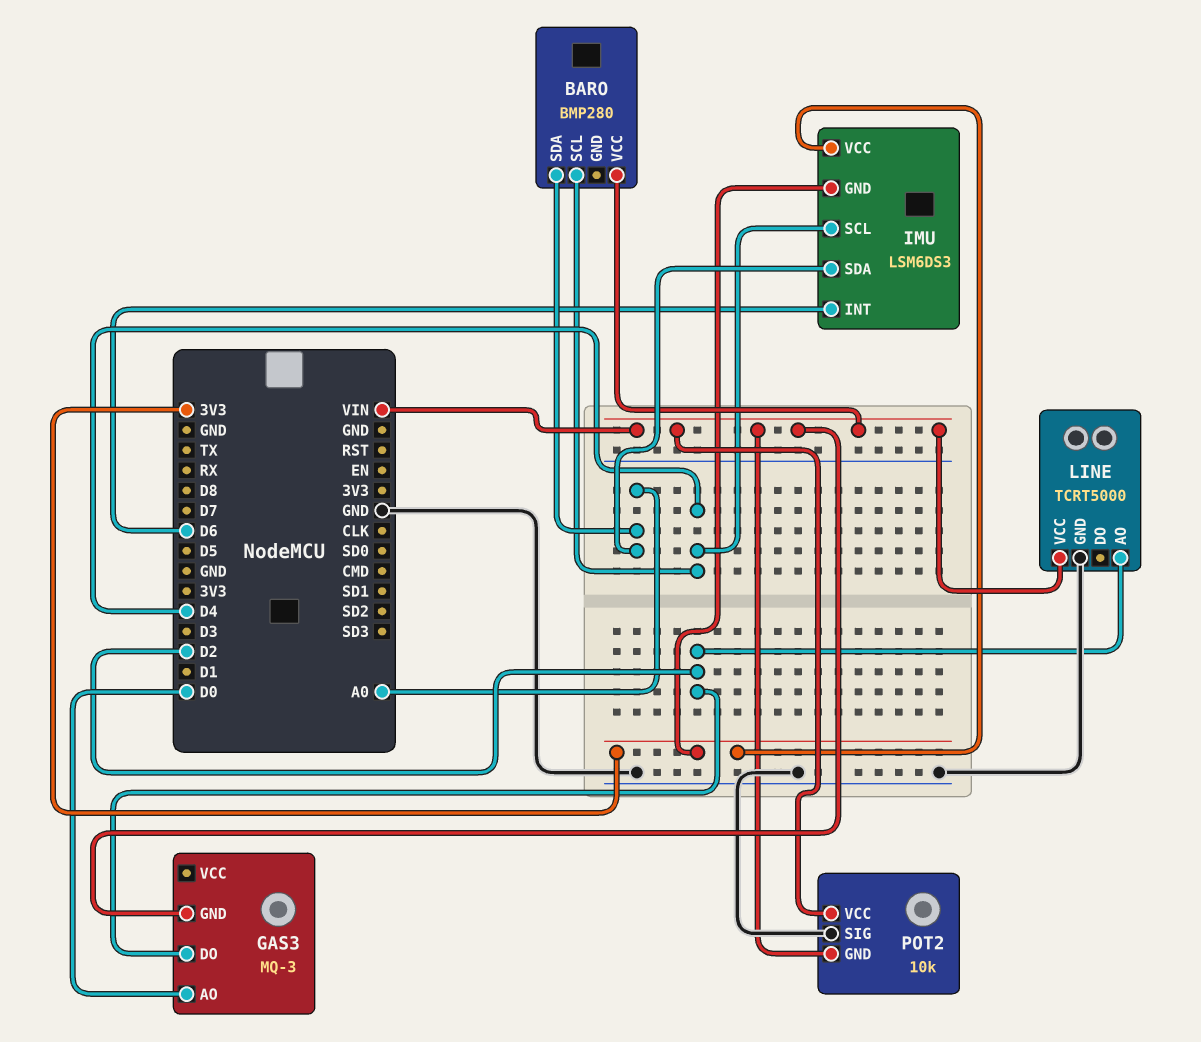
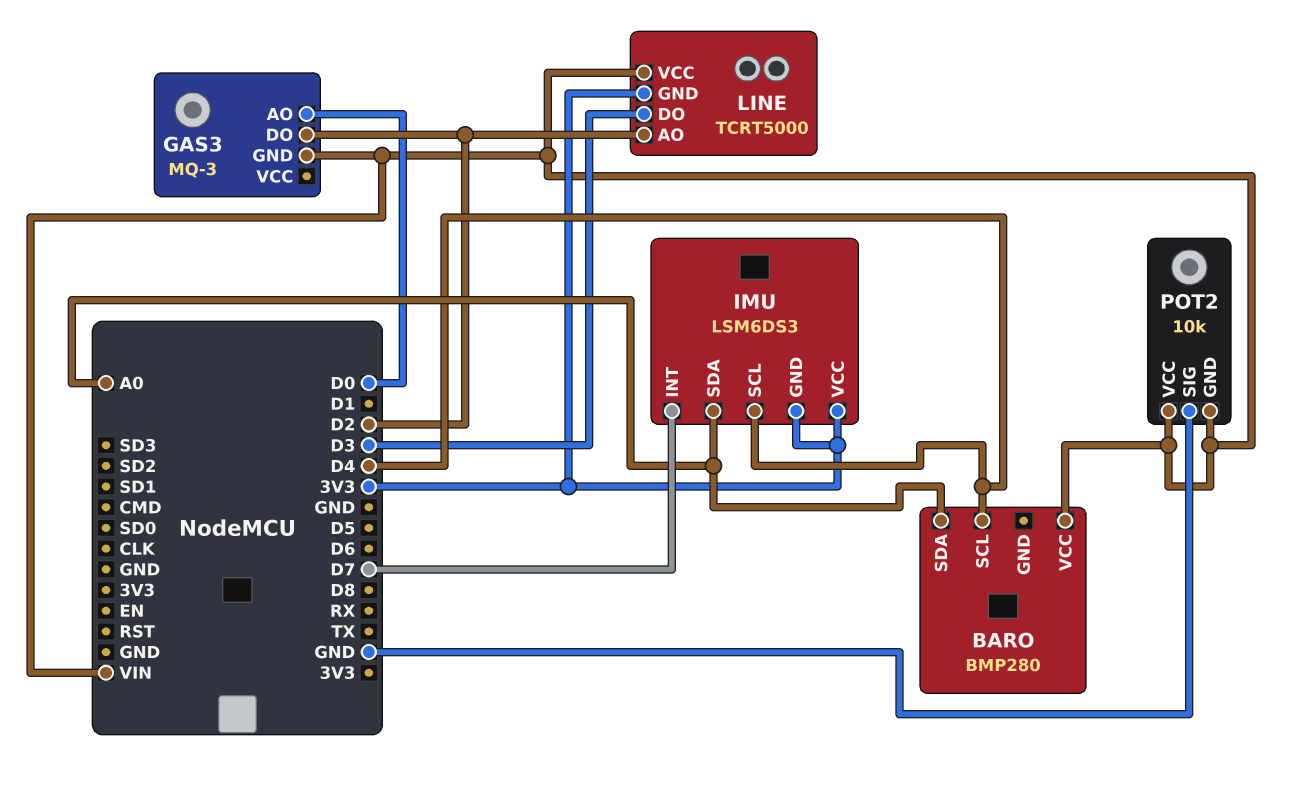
IMU pin INT: D6 -> D7
LINE pin DO: none -> D3
LINE pin GND: GND -> 3V3

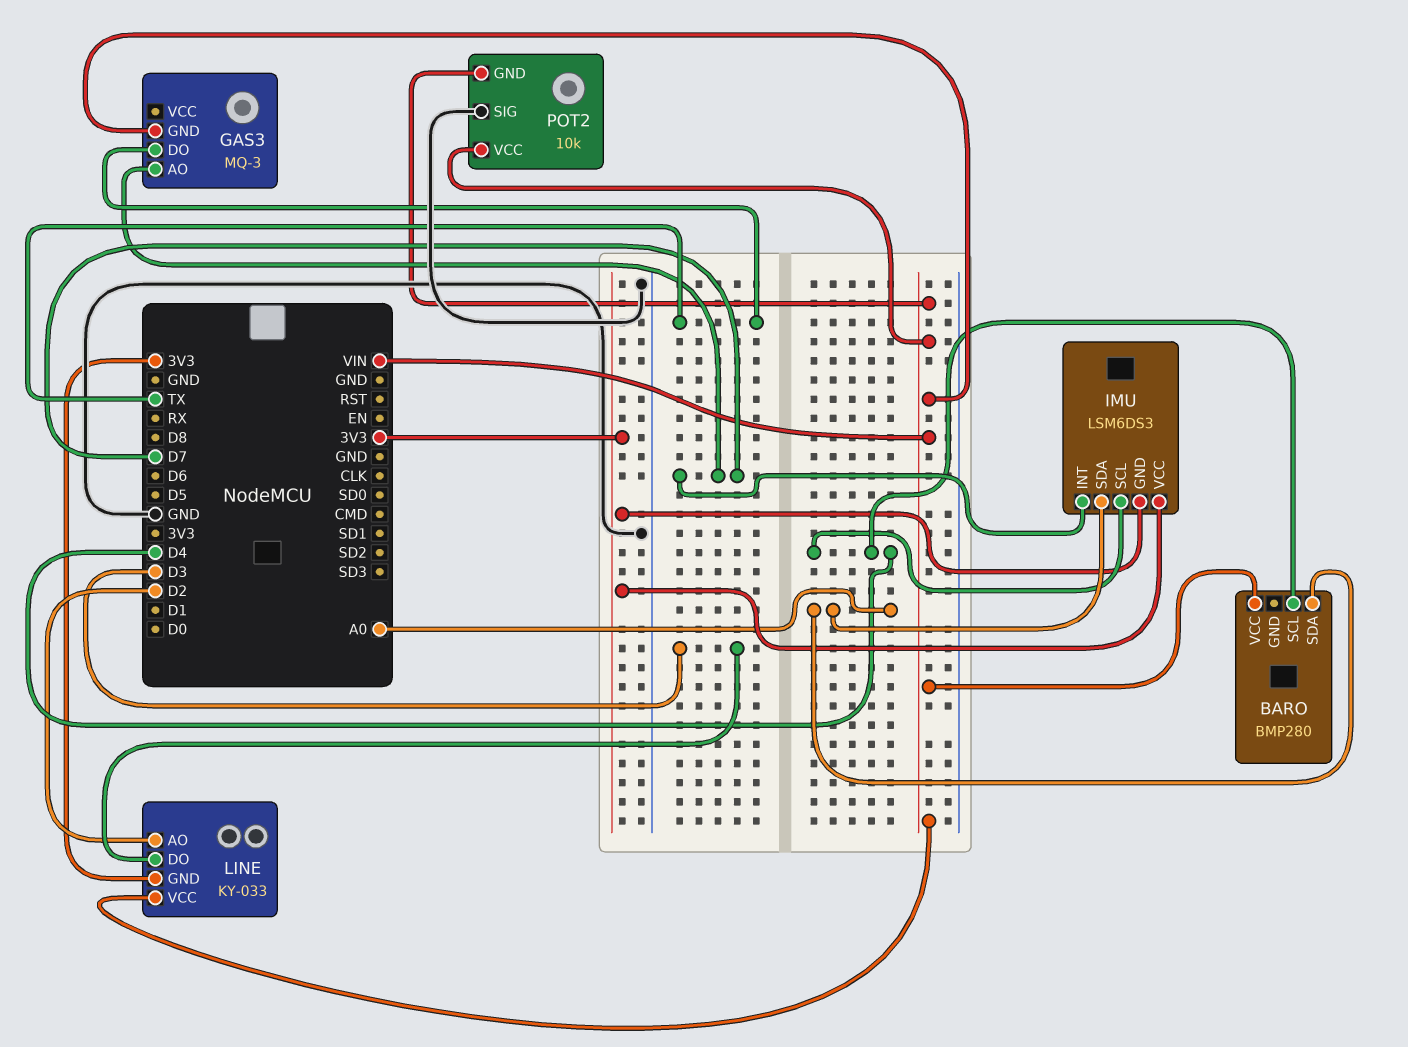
GAS3 pin AO: D0 -> D7
GAS3 pin DO: D2 -> TX
LINE: TCRT5000 -> KY-033

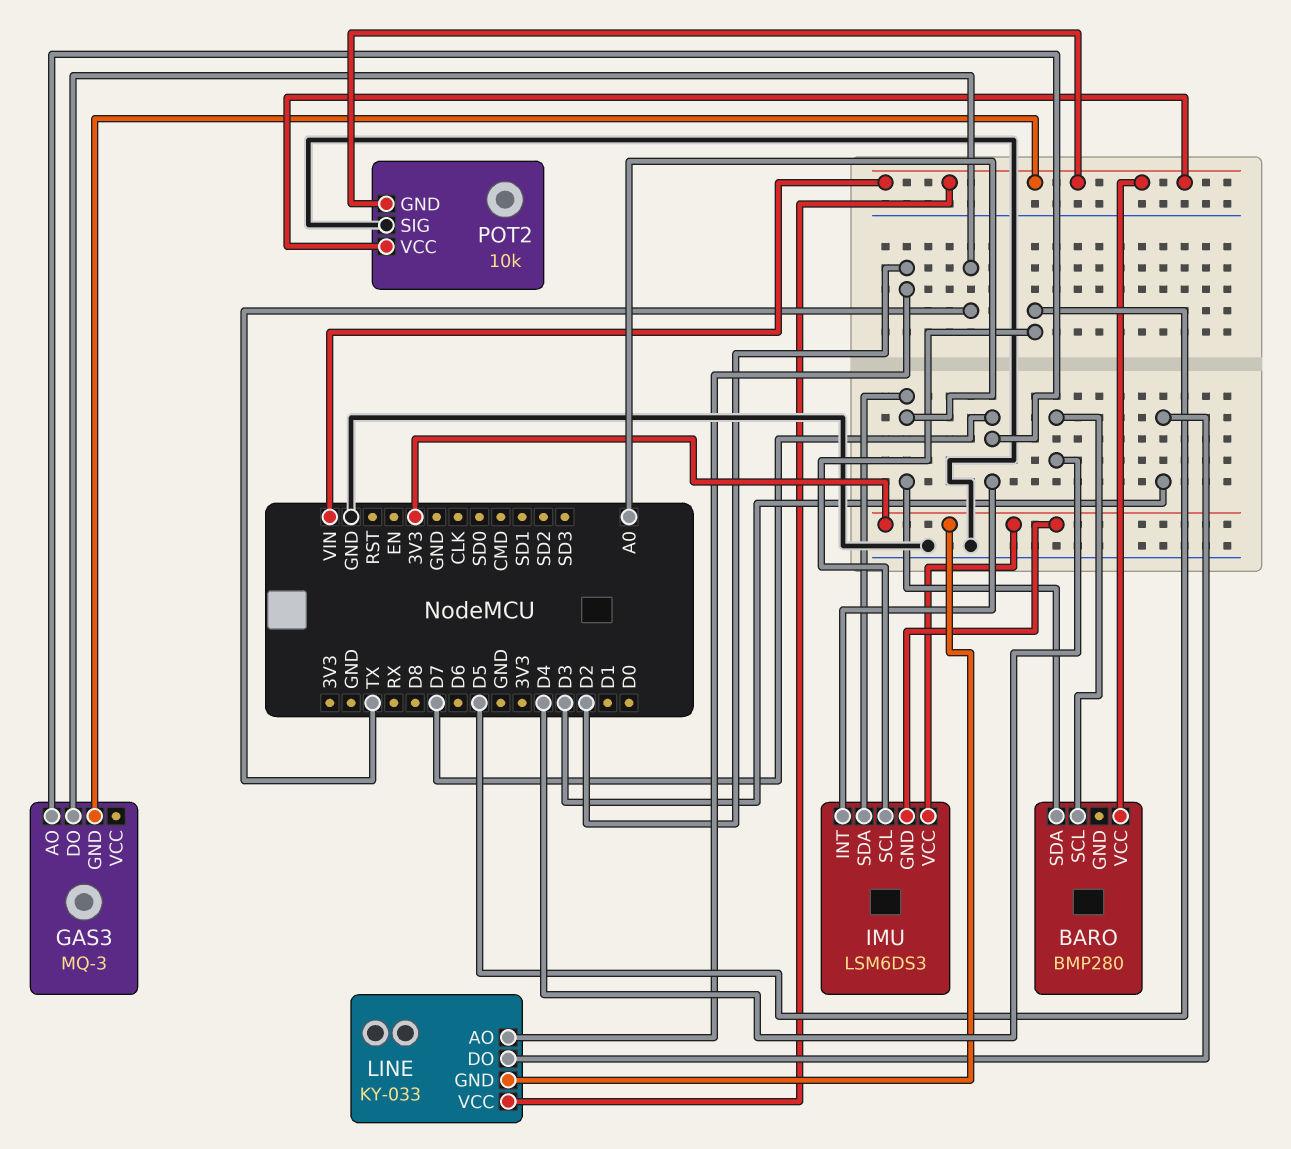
IMU pin SCL: D4 -> D5

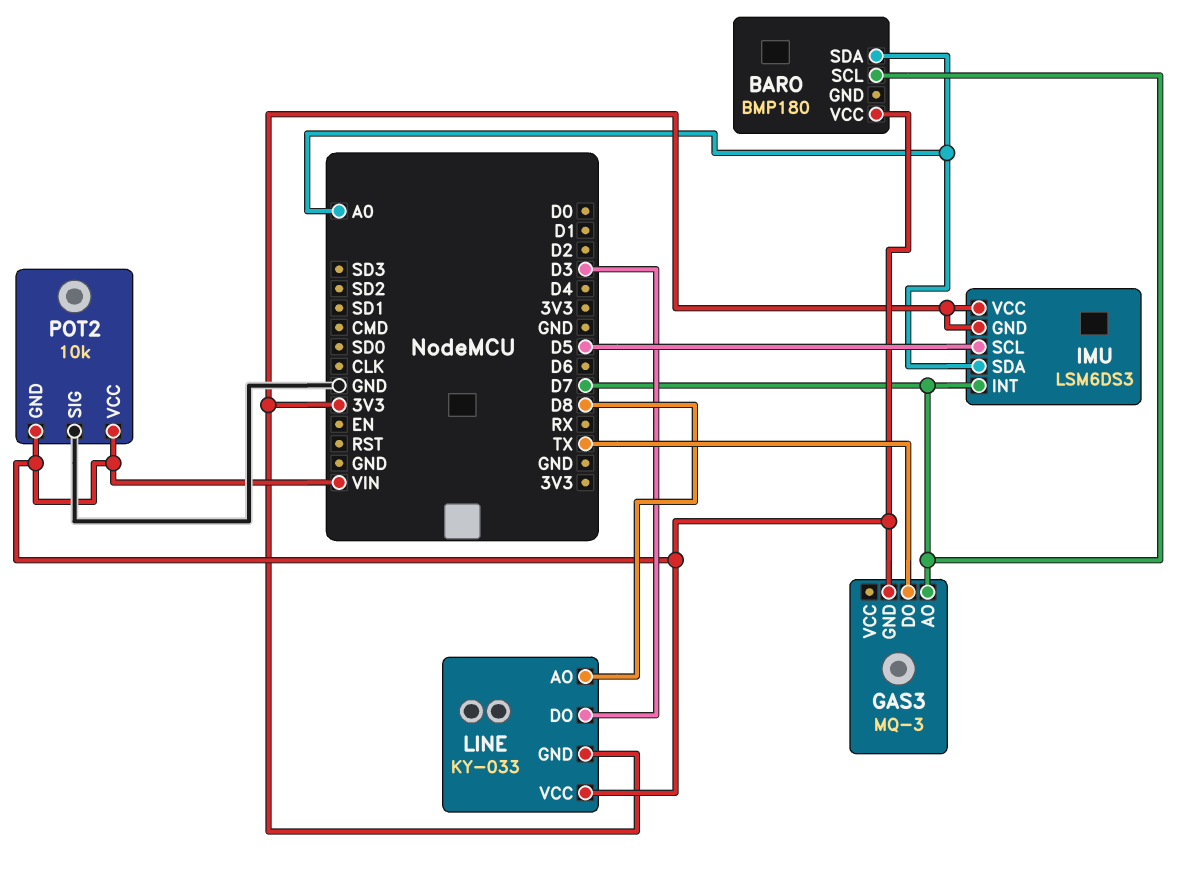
BARO: BMP280 -> BMP180
BARO pin SCL: D4 -> D7
LINE pin AO: D2 -> D8

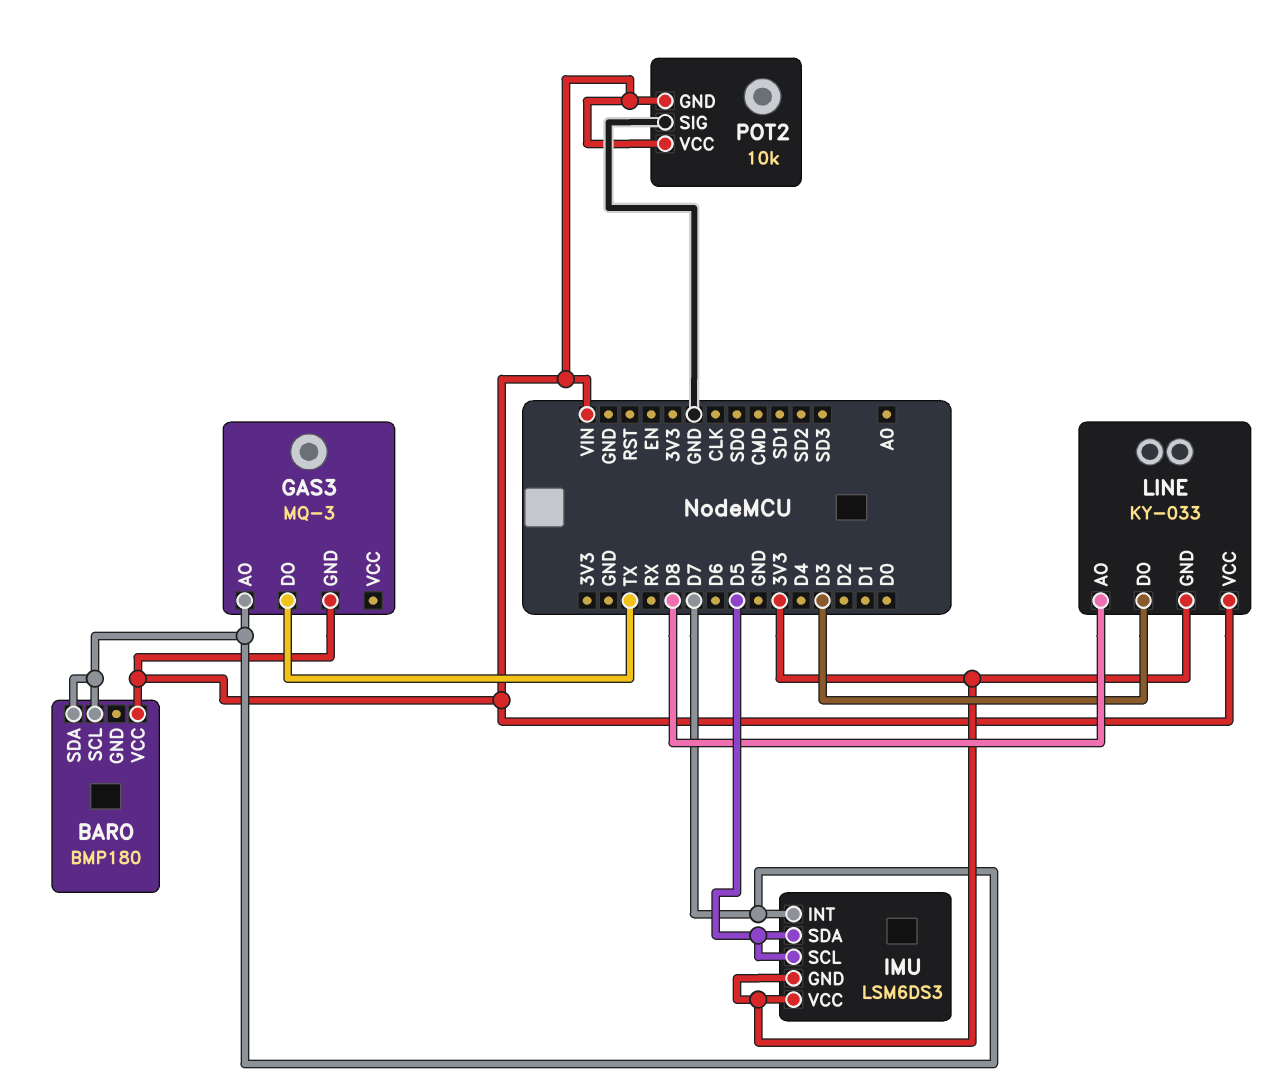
BARO pin SDA: A0 -> D7
IMU pin SDA: A0 -> D5

